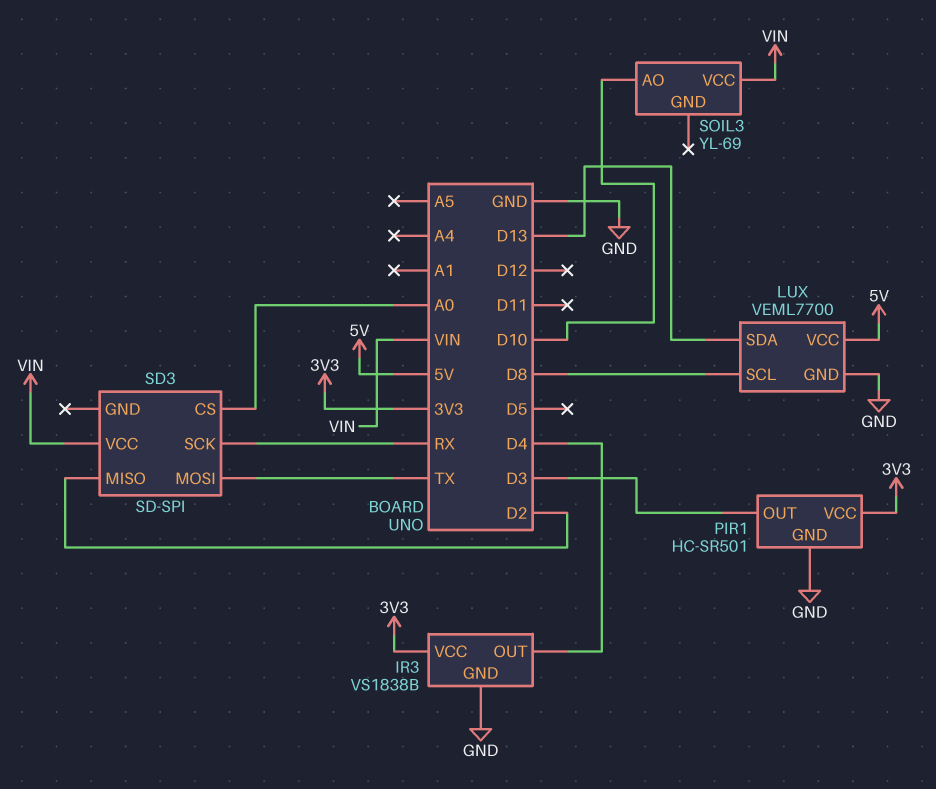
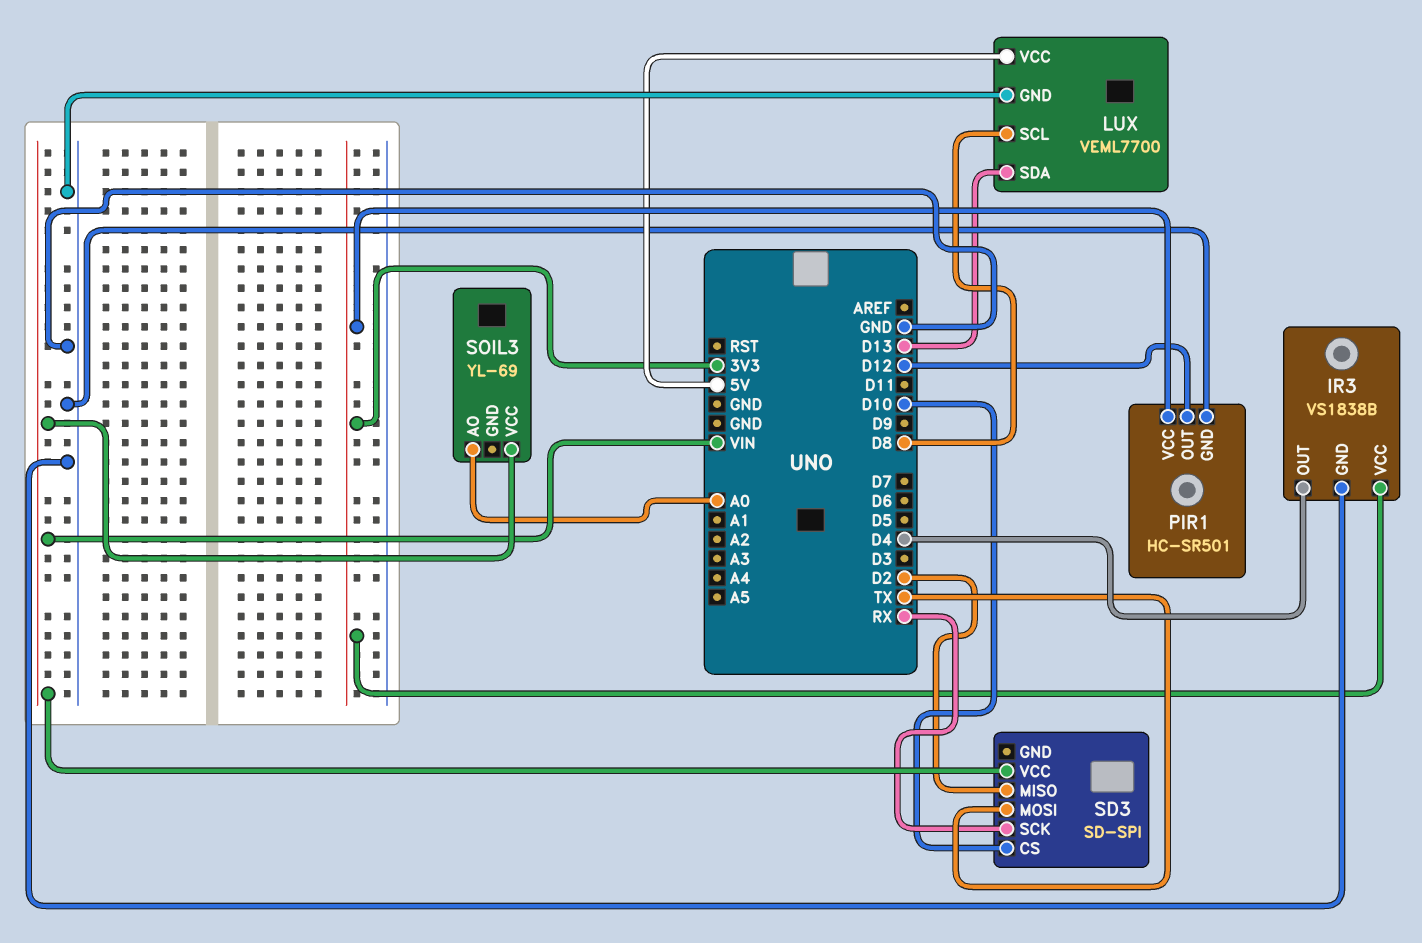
PIR1 pin OUT: D3 -> D12
SD3 pin CS: A0 -> D10
SOIL3 pin AO: D10 -> A0

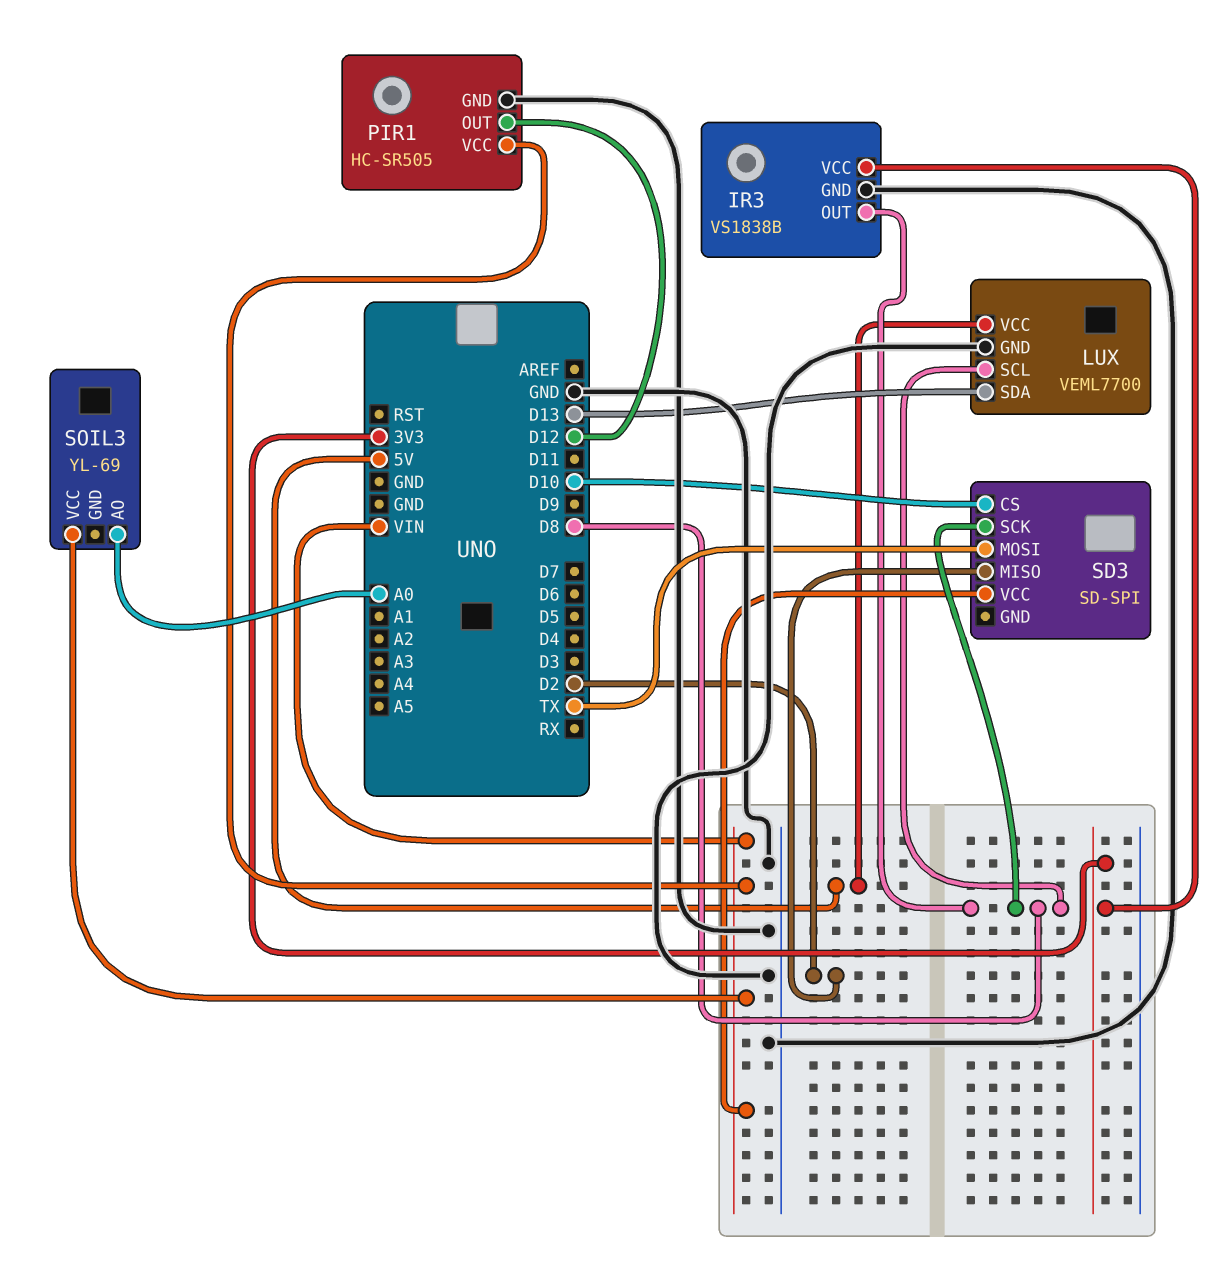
IR3 pin OUT: D4 -> D8
PIR1: HC-SR501 -> HC-SR505
PIR1 pin VCC: 3V3 -> VIN
SD3 pin SCK: RX -> D8

